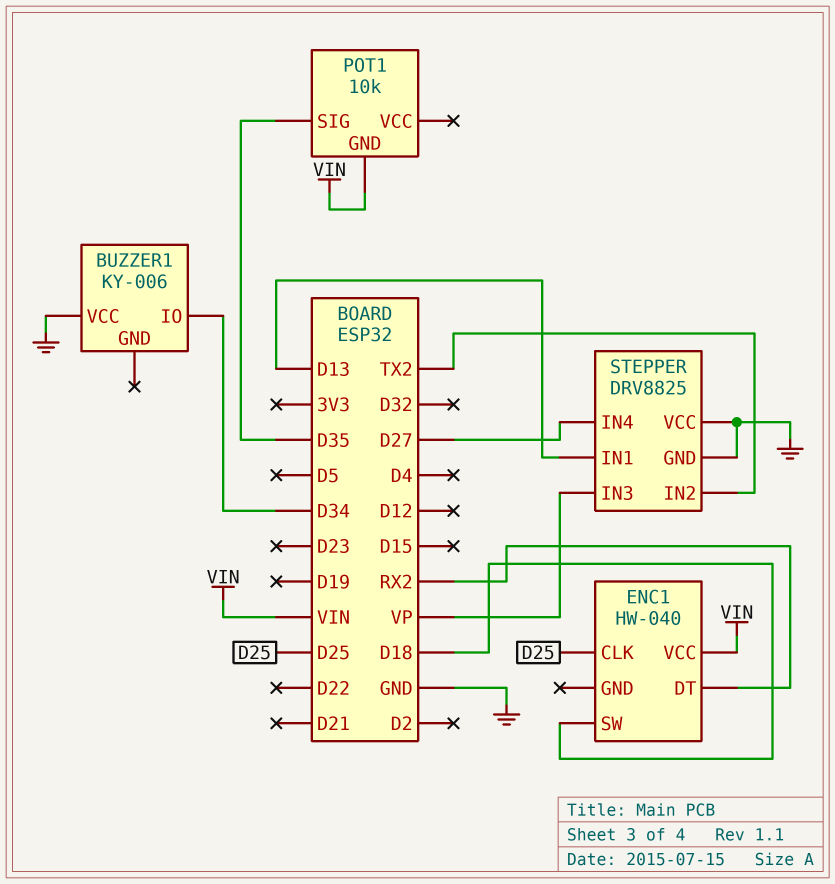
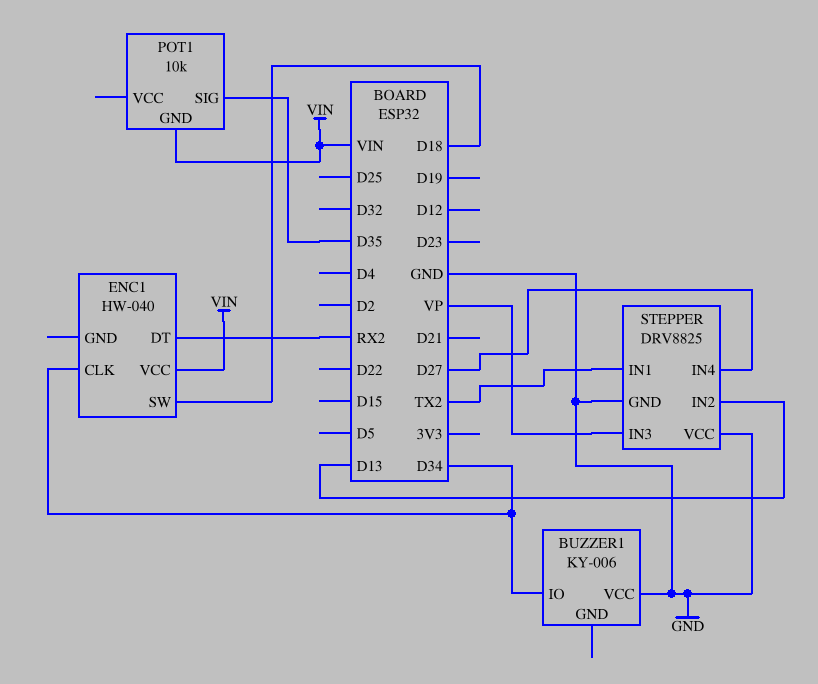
ENC1 pin CLK: D25 -> D34
STEPPER pin IN1: D13 -> TX2
STEPPER pin IN2: TX2 -> D13

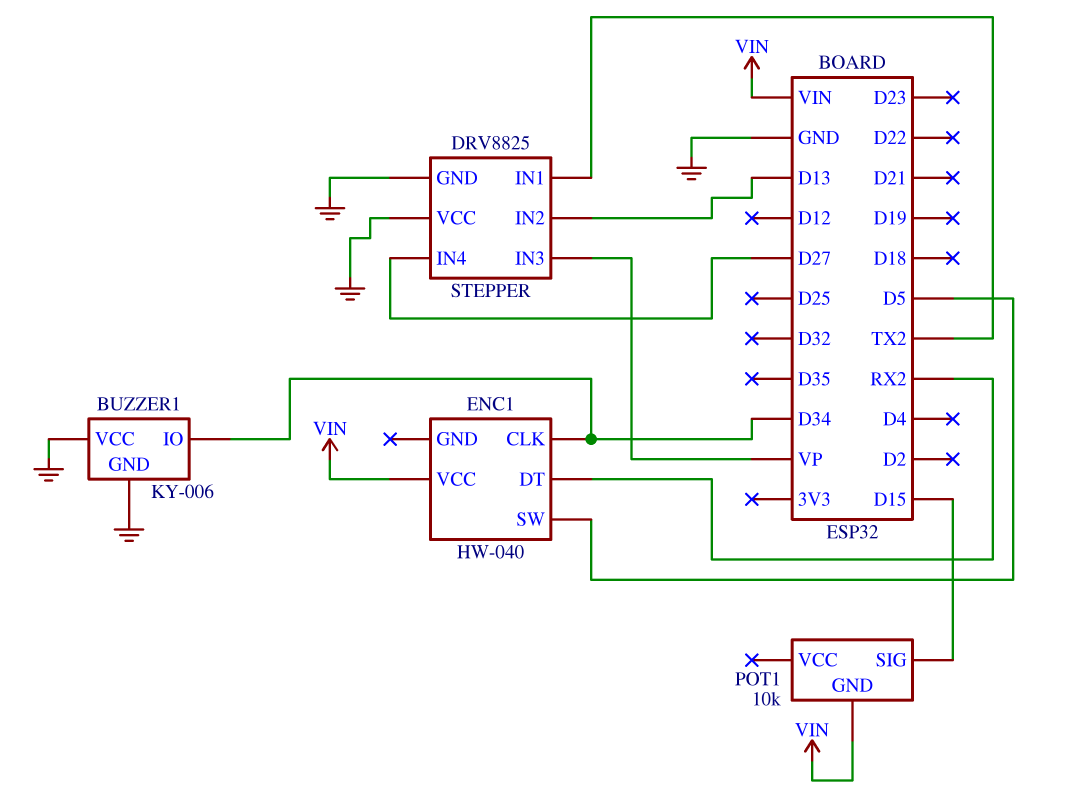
BUZZER1 pin GND: none -> GND
ENC1 pin SW: D18 -> D5
POT1 pin SIG: D35 -> D15

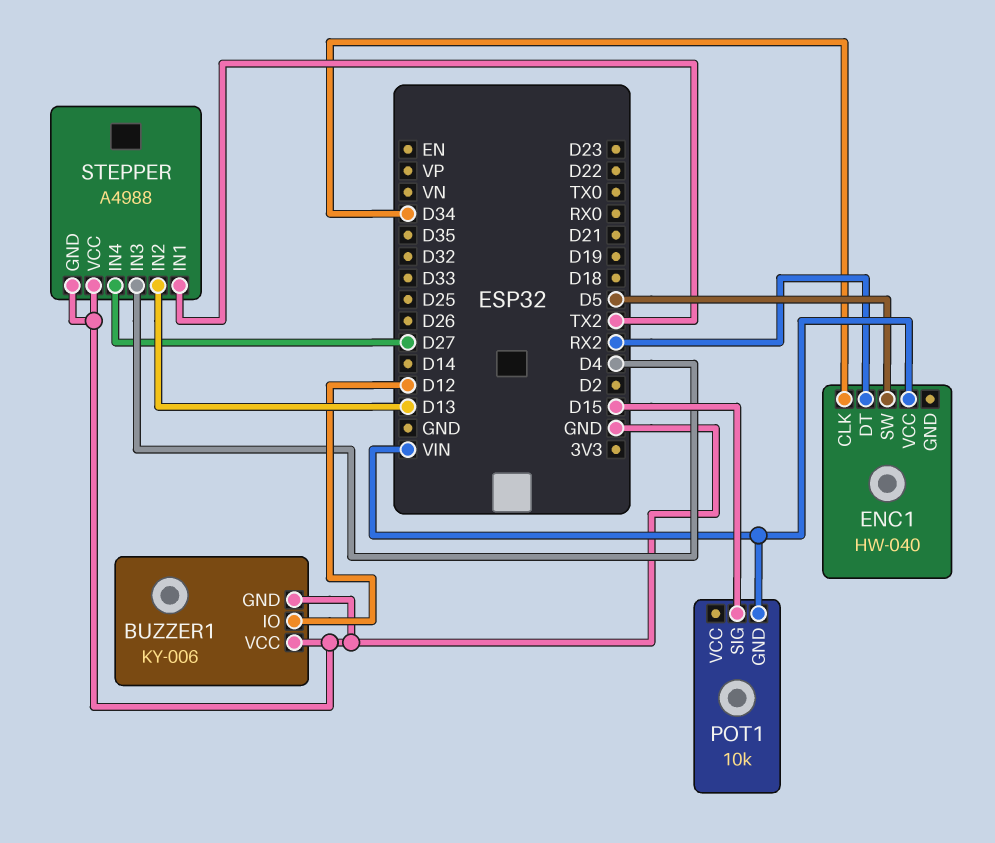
BUZZER1 pin IO: D34 -> D12
STEPPER: DRV8825 -> A4988
STEPPER pin IN3: VP -> D4

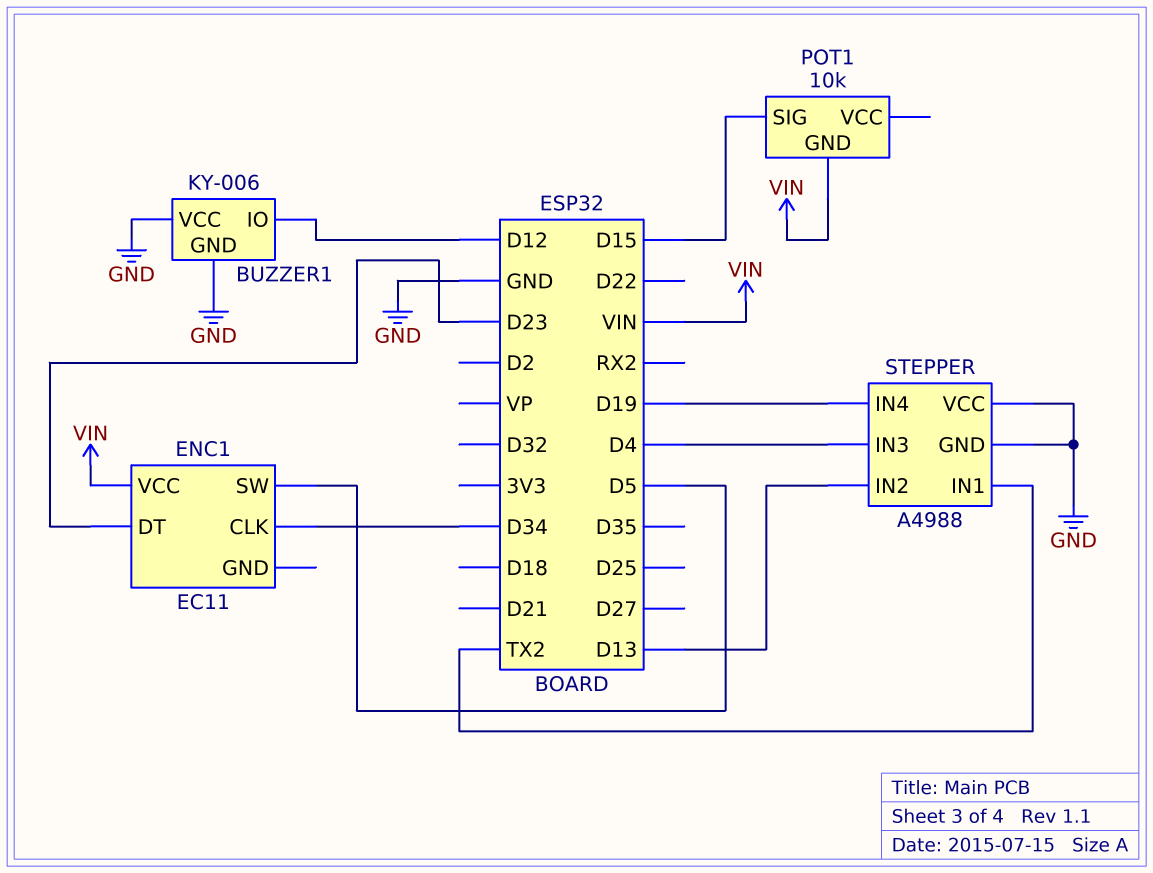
ENC1: HW-040 -> EC11
ENC1 pin DT: RX2 -> D23
STEPPER pin IN4: D27 -> D19

